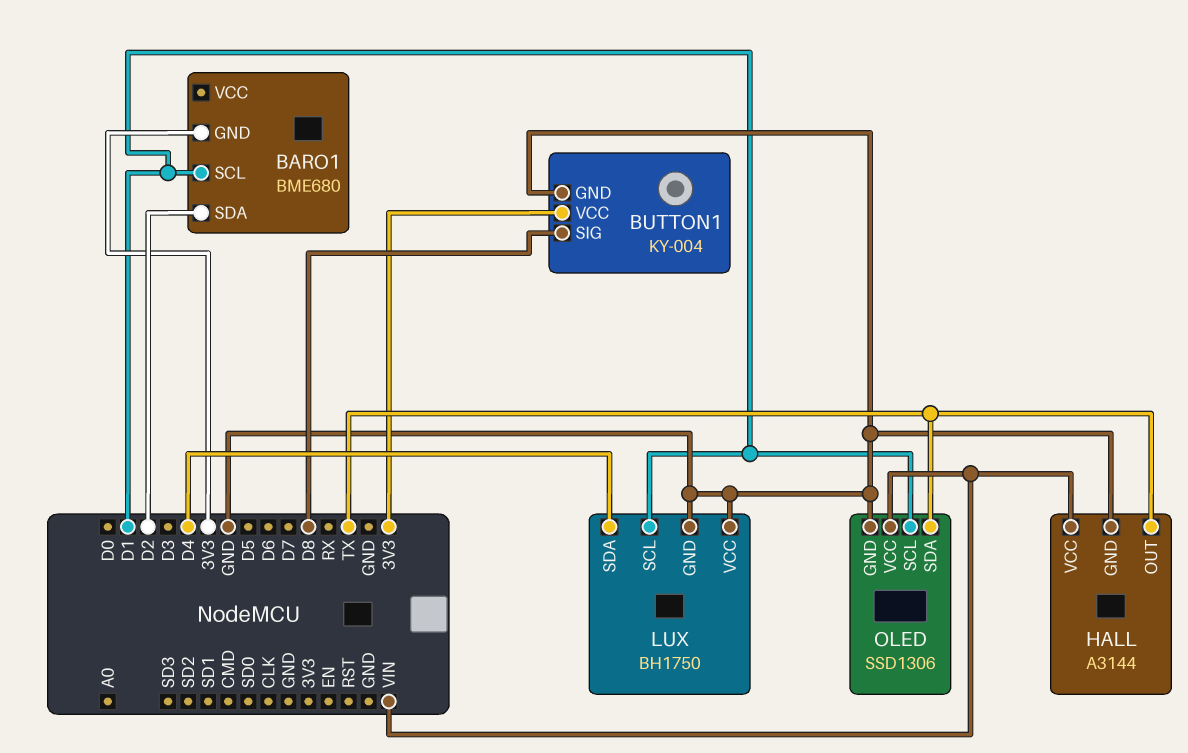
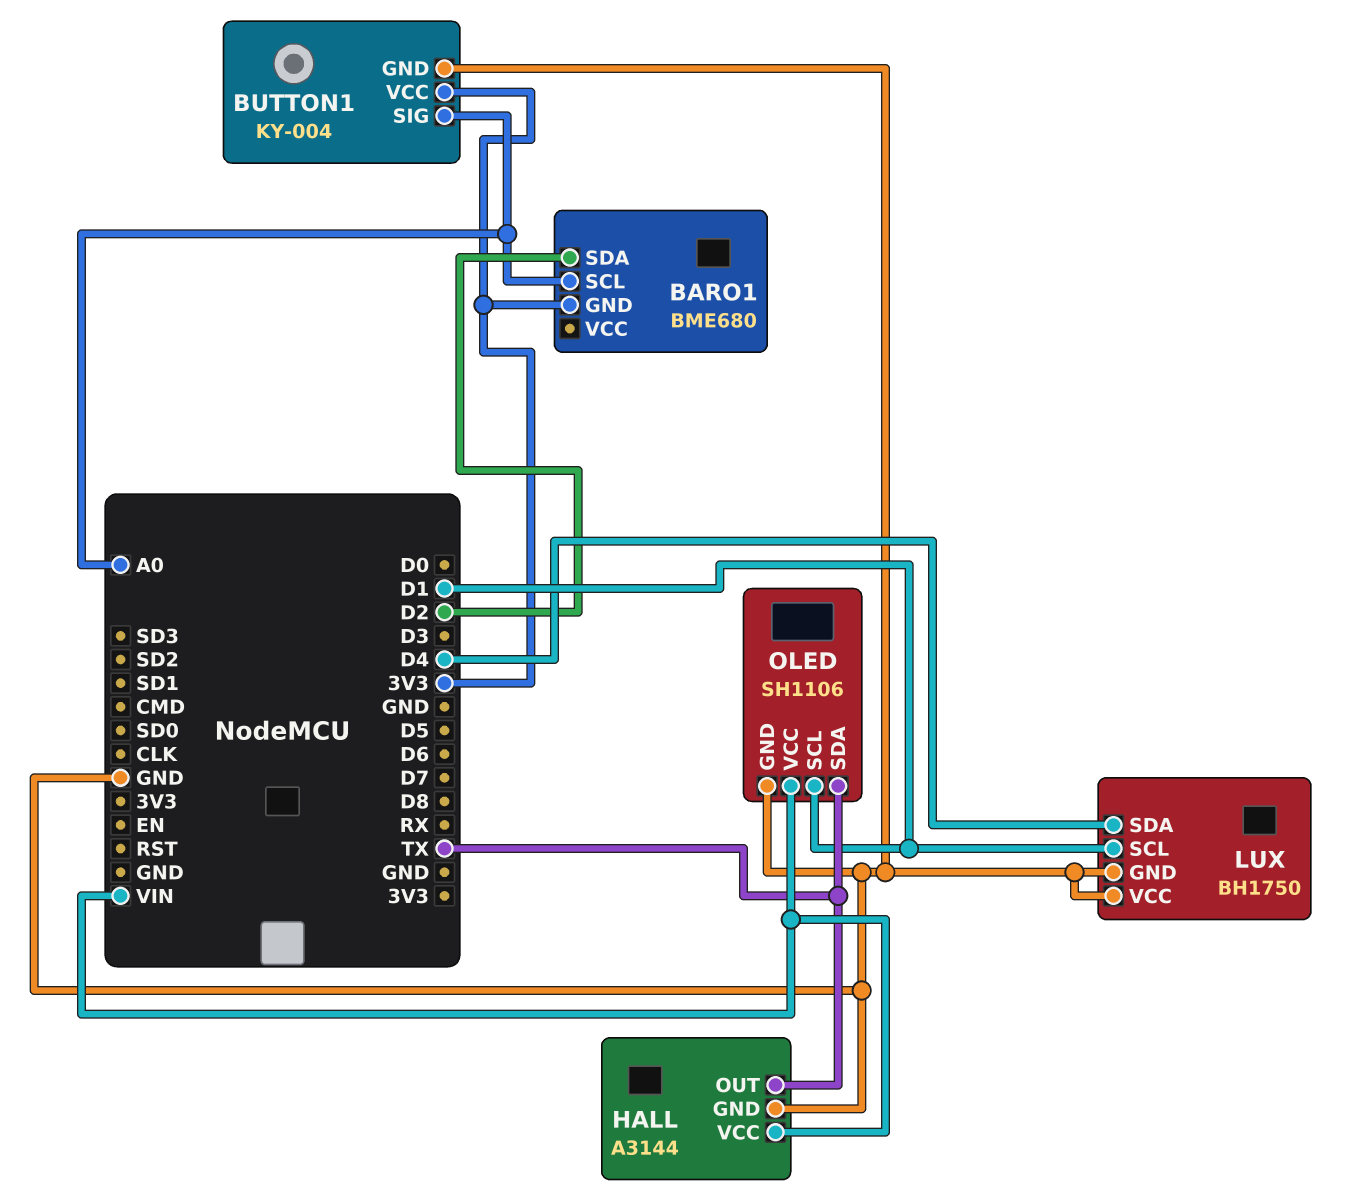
BARO1 pin SCL: D1 -> A0
BUTTON1 pin SIG: D8 -> A0
OLED: SSD1306 -> SH1106

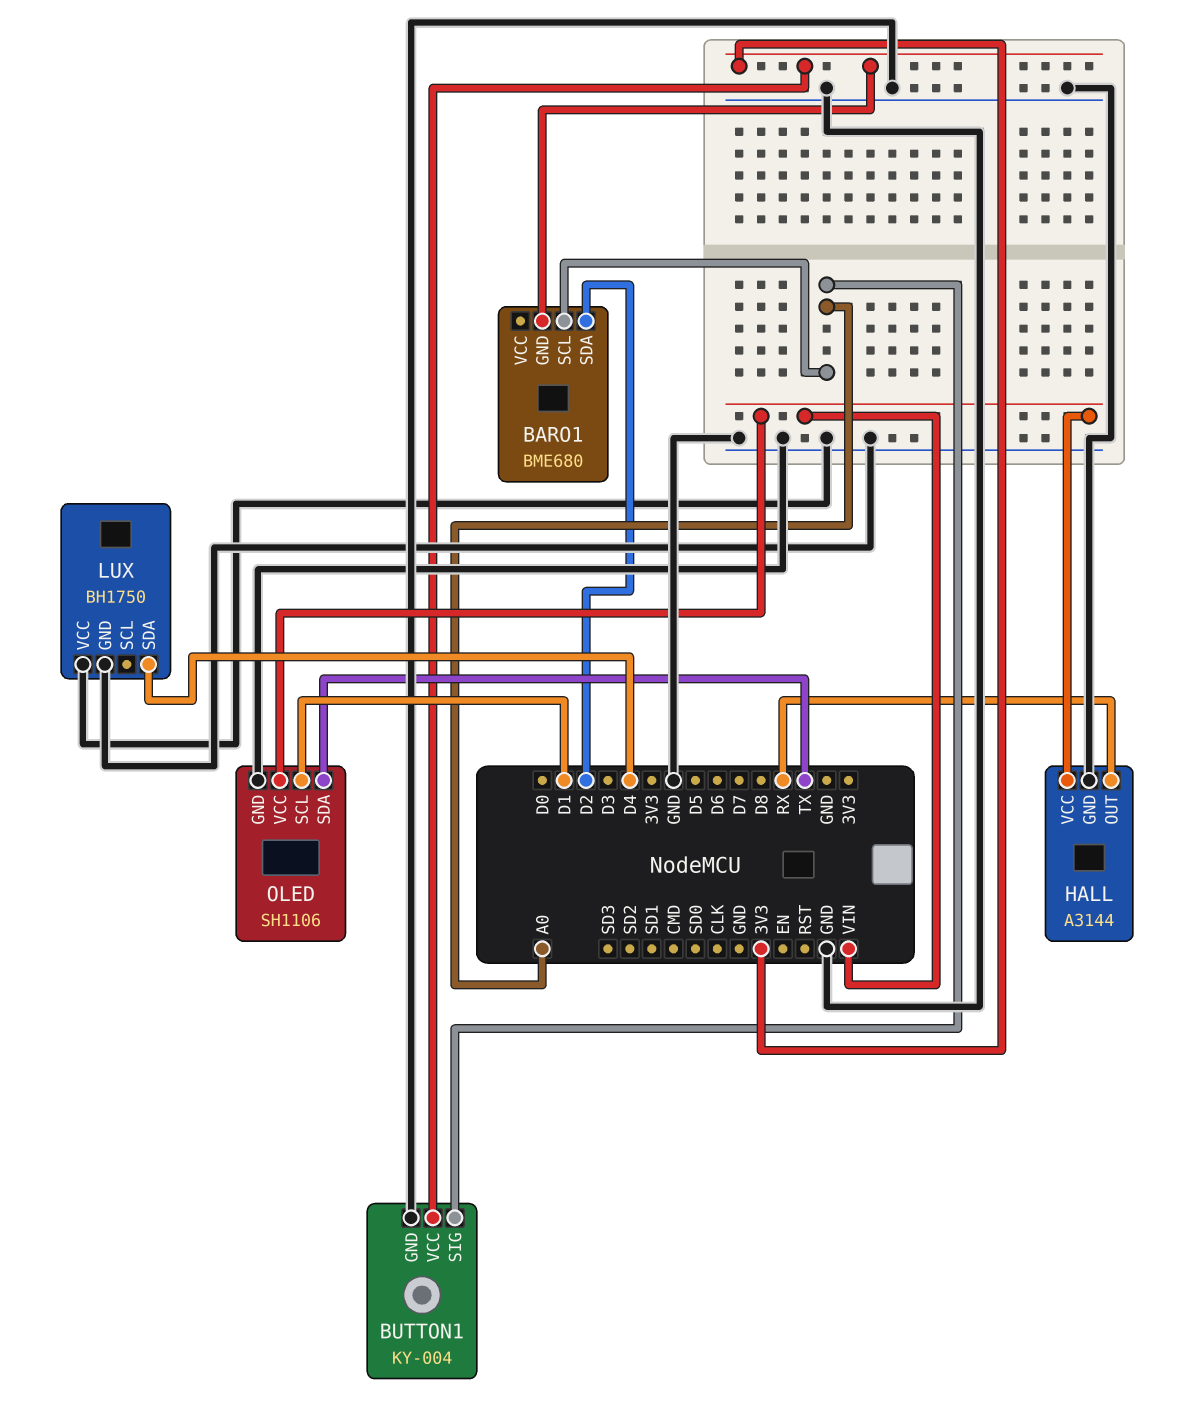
HALL pin OUT: TX -> RX
LUX pin SCL: D1 -> none

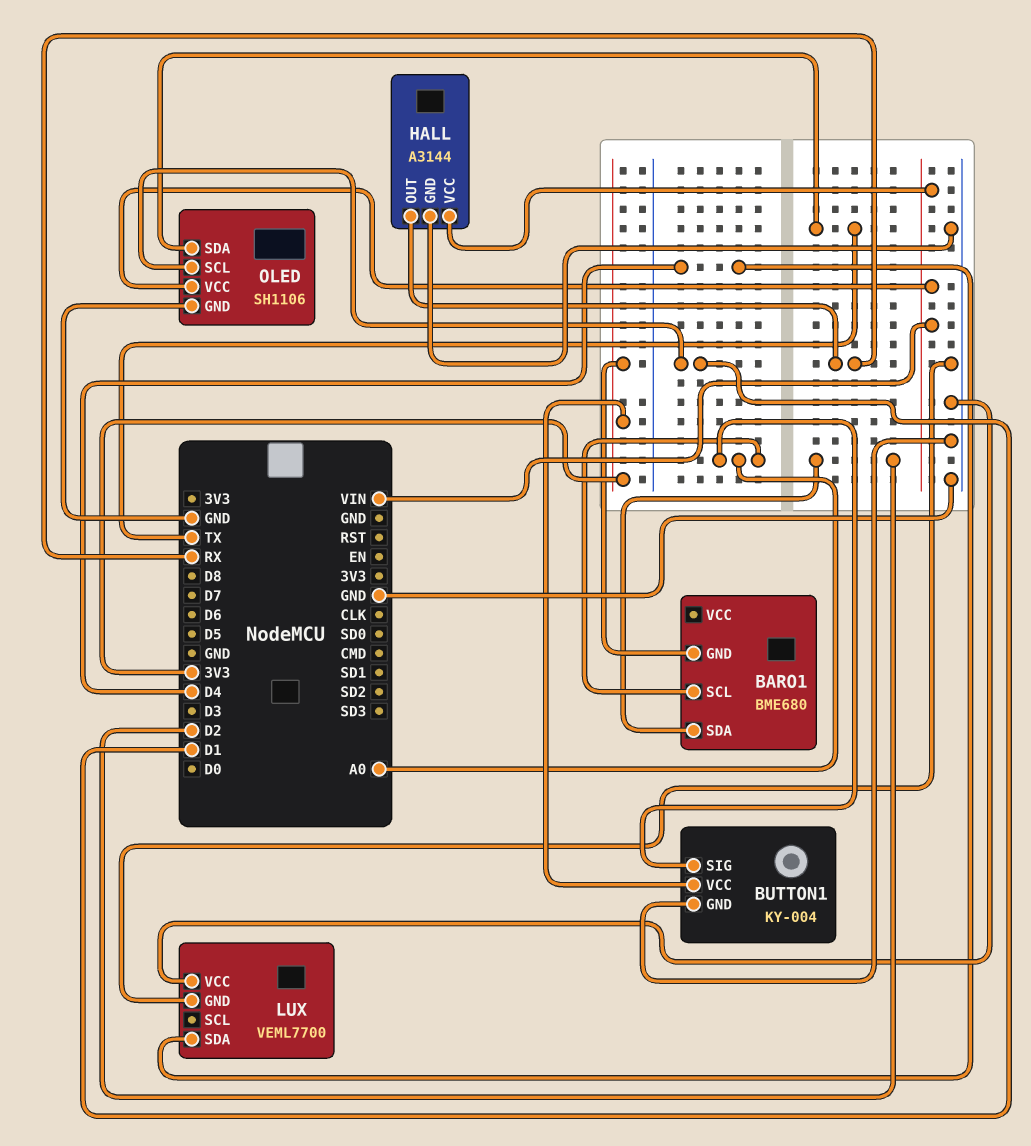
LUX: BH1750 -> VEML7700

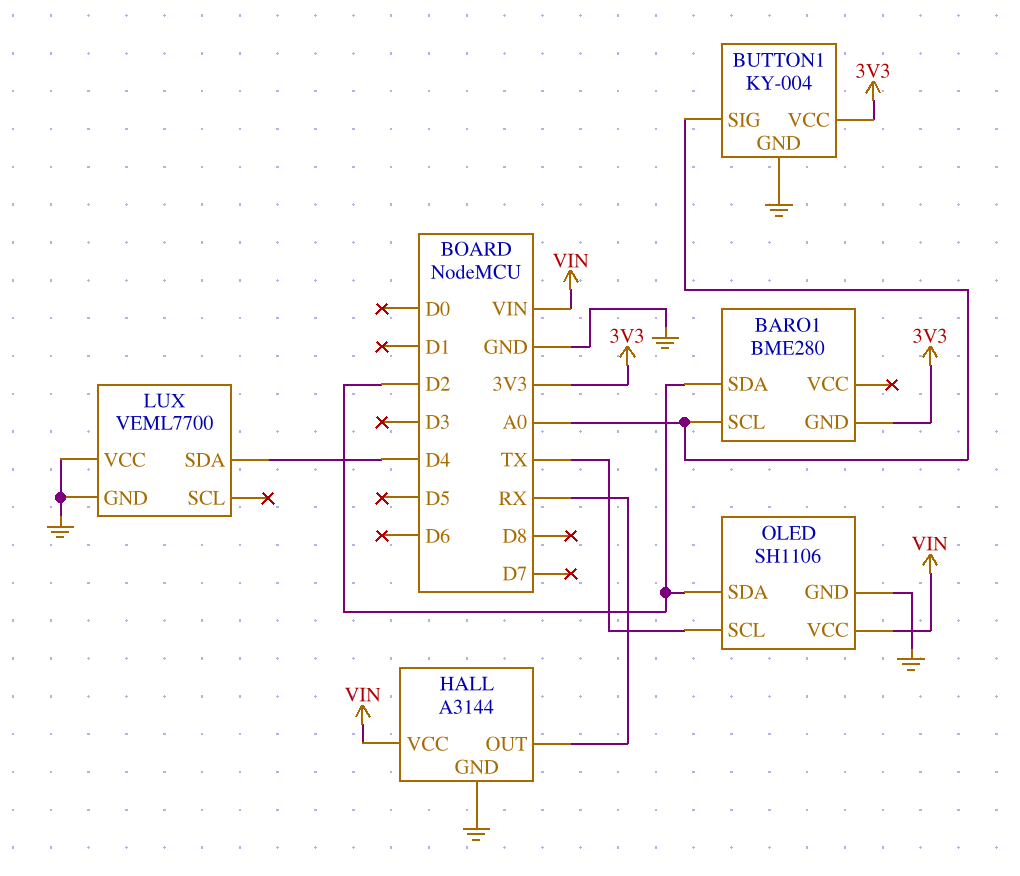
BARO1: BME680 -> BME280
OLED pin SCL: D1 -> TX
OLED pin SDA: TX -> D2

